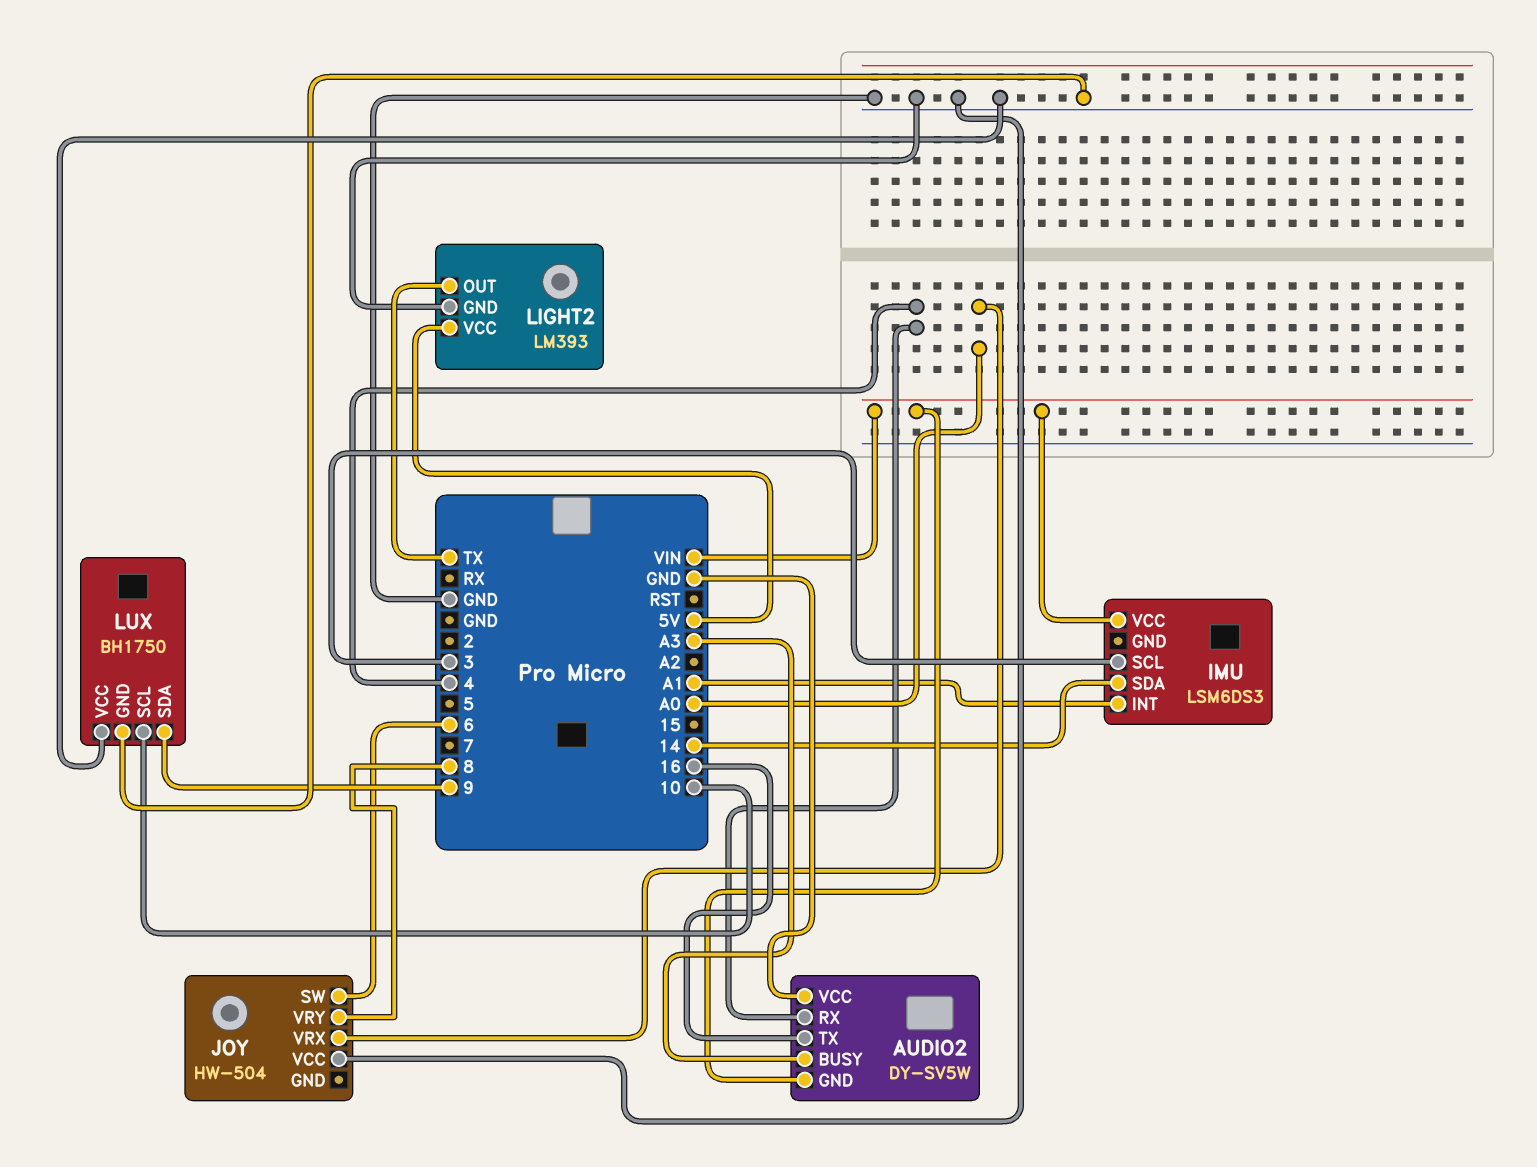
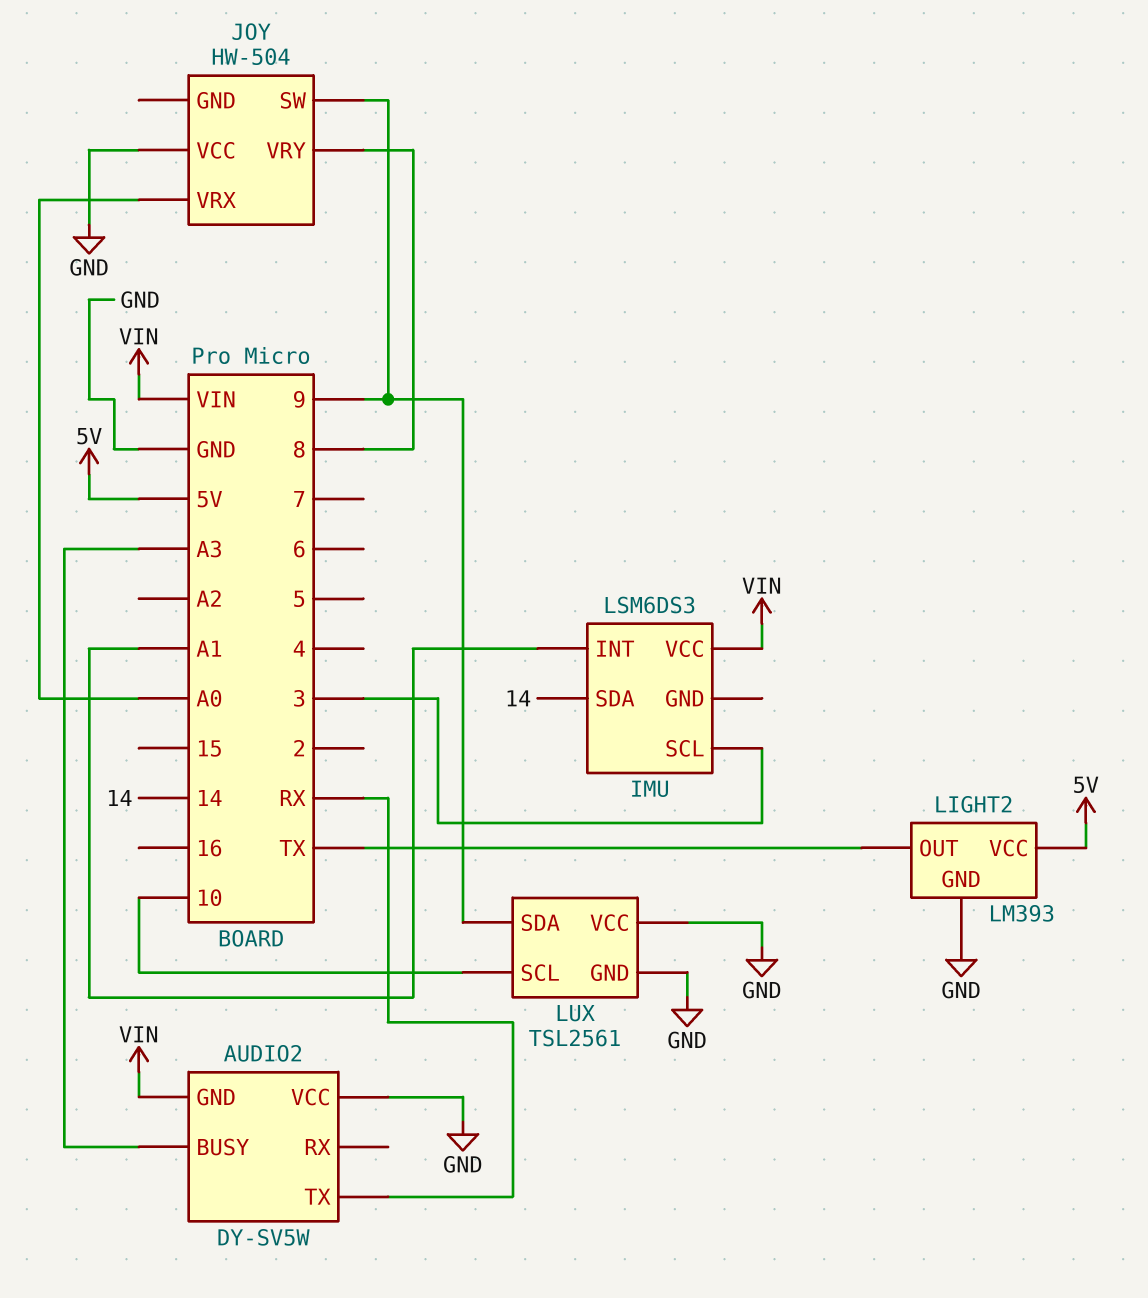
AUDIO2 pin RX: 4 -> none
AUDIO2 pin TX: 16 -> RX
JOY pin SW: 6 -> 9
LUX: BH1750 -> TSL2561

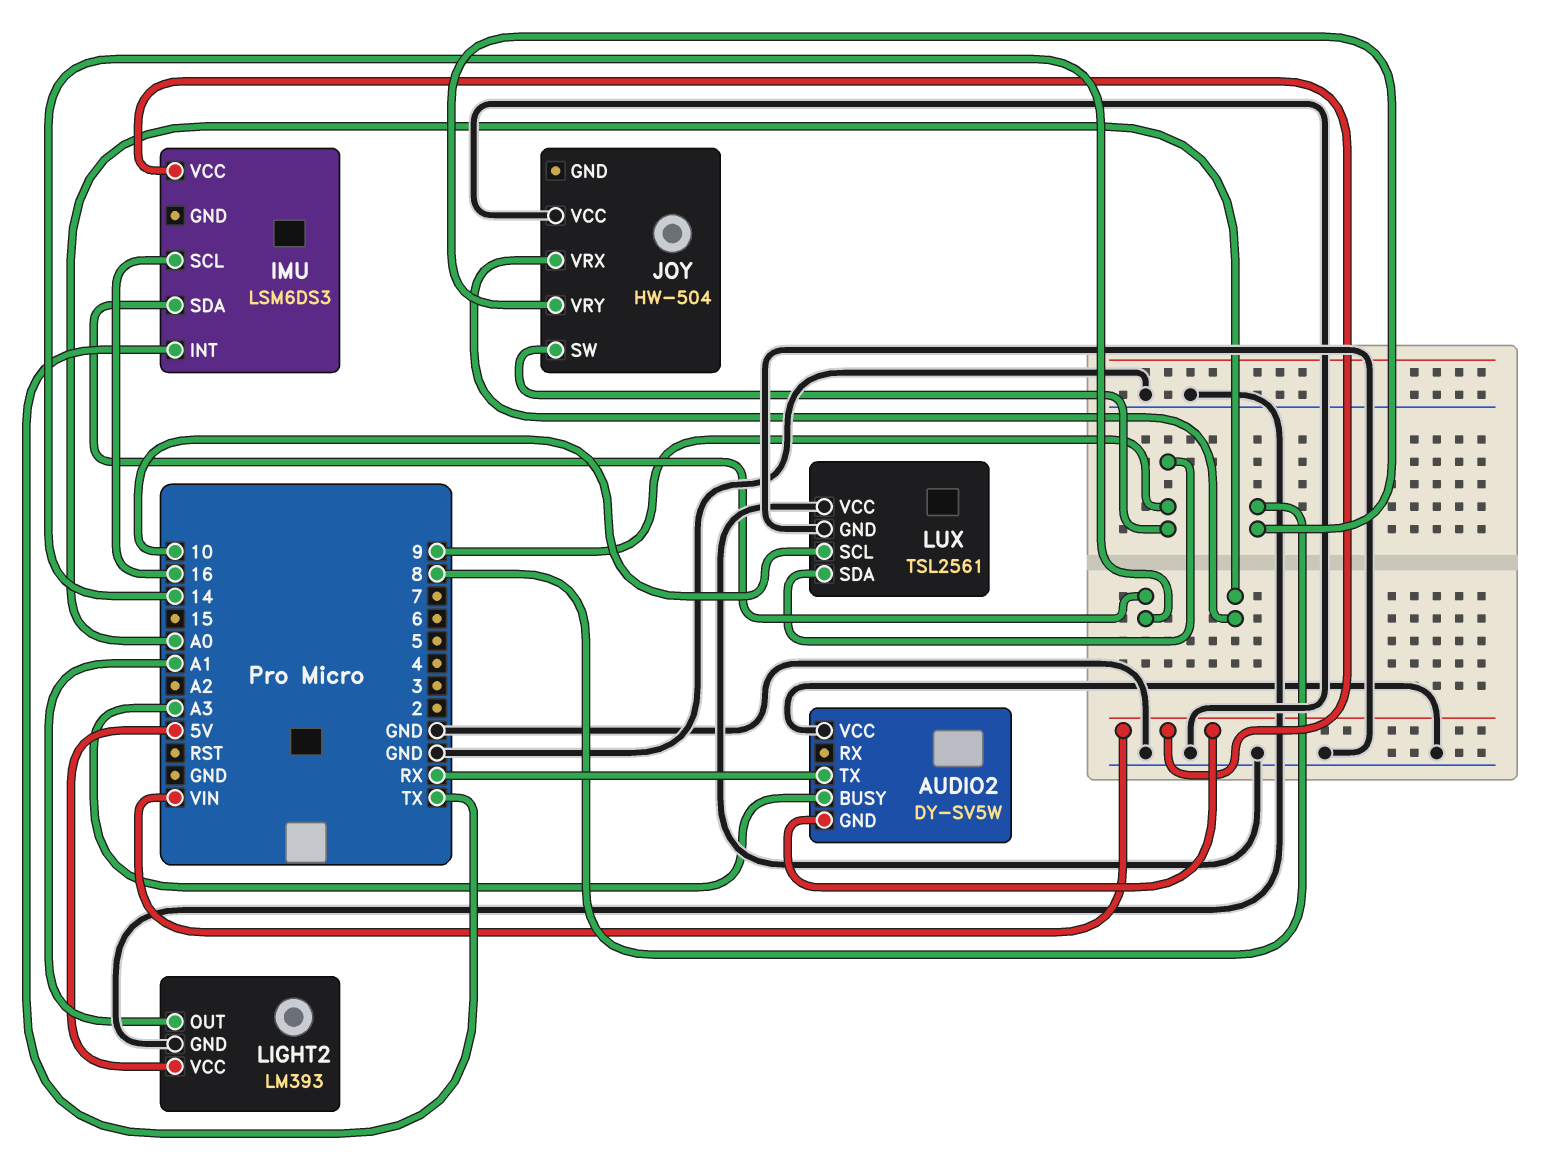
IMU pin INT: A1 -> TX
IMU pin SCL: 3 -> 16
LIGHT2 pin OUT: TX -> A1

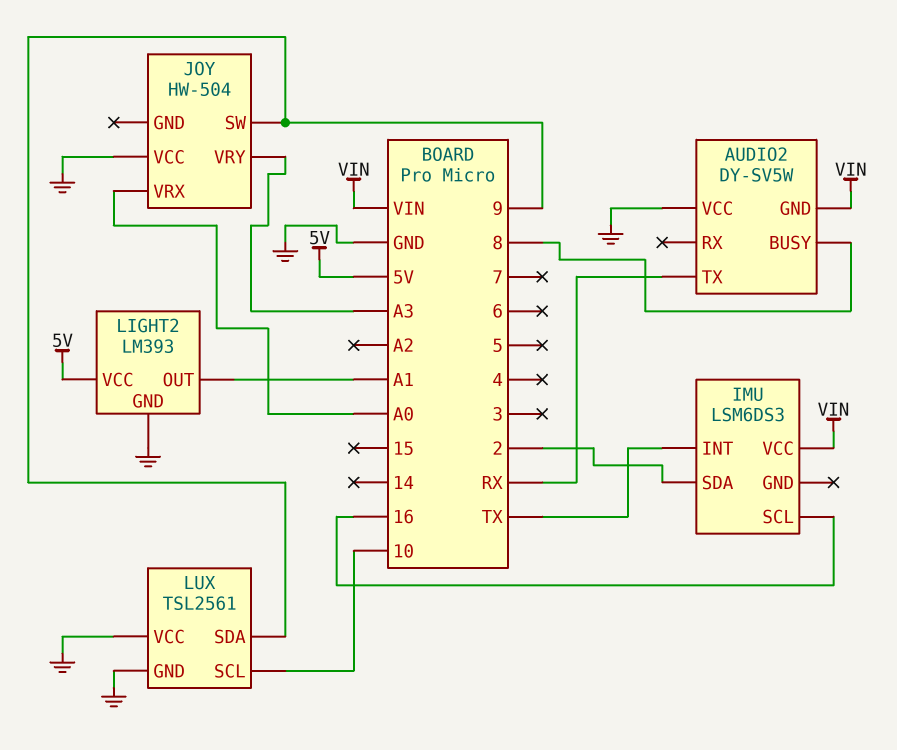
AUDIO2 pin BUSY: A3 -> 8
IMU pin SDA: 14 -> 2
JOY pin VRY: 8 -> A3

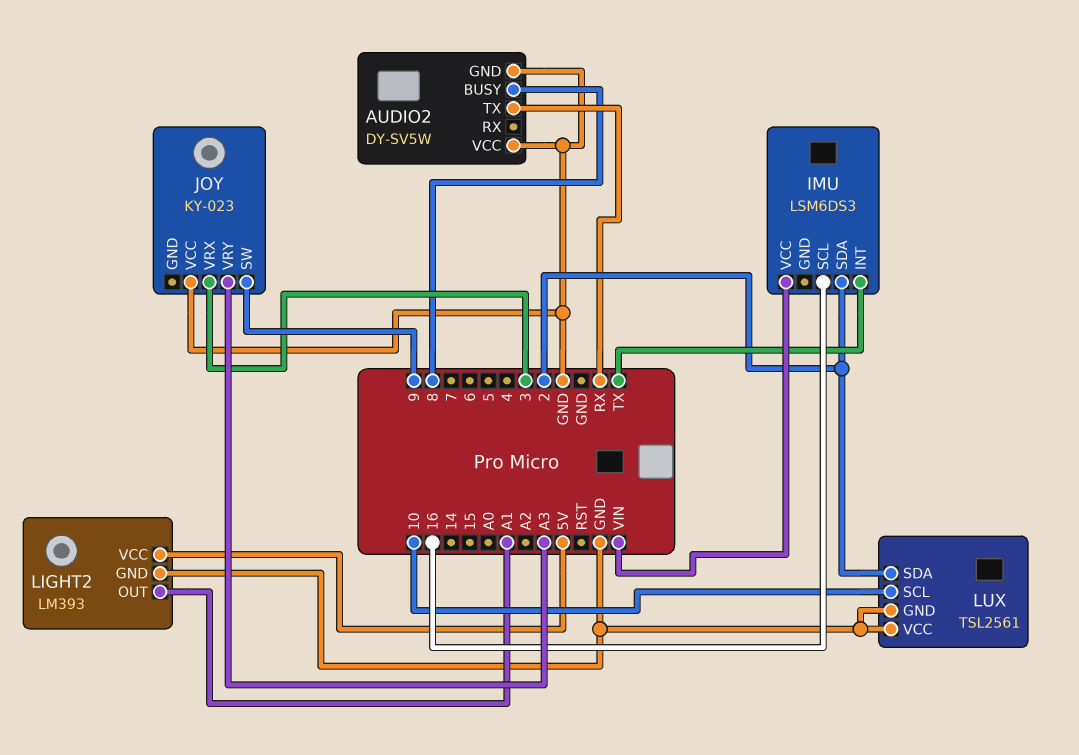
AUDIO2 pin GND: VIN -> GND
JOY: HW-504 -> KY-023
JOY pin VRX: A0 -> 3
LUX pin SDA: 9 -> 2

